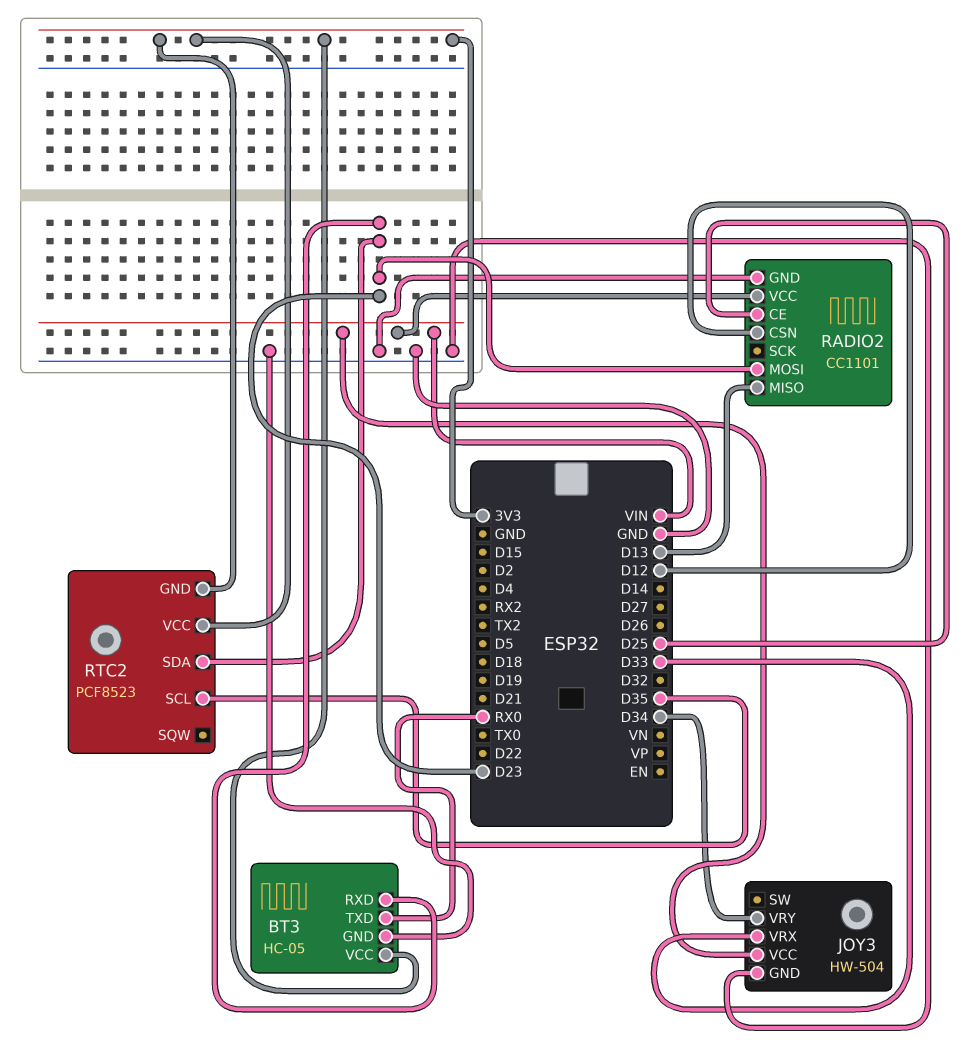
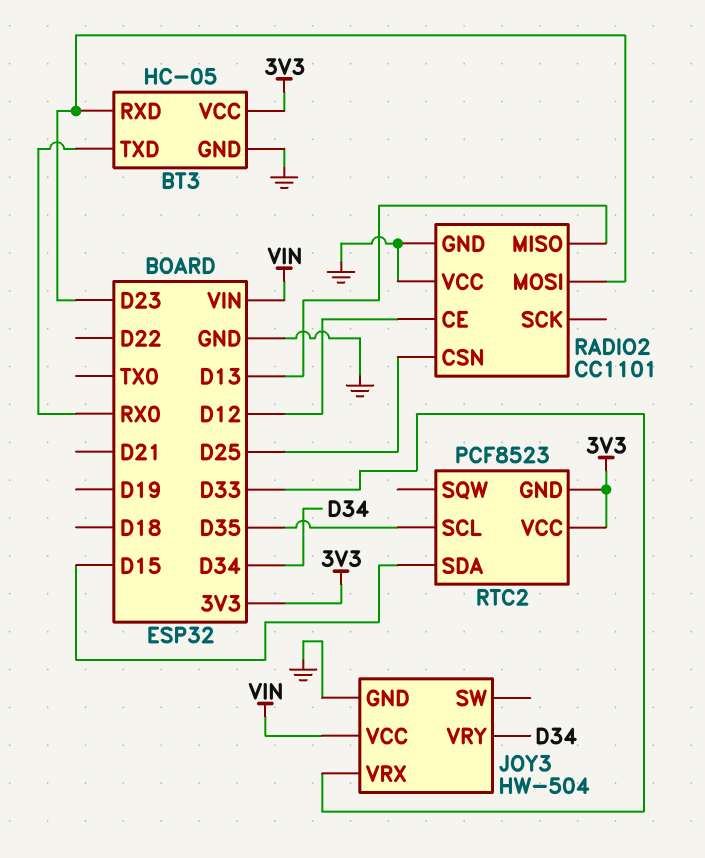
RADIO2 pin CE: D25 -> D12
RADIO2 pin CSN: D12 -> D25
RADIO2 pin VCC: VIN -> GND
RTC2 pin SDA: D23 -> D15

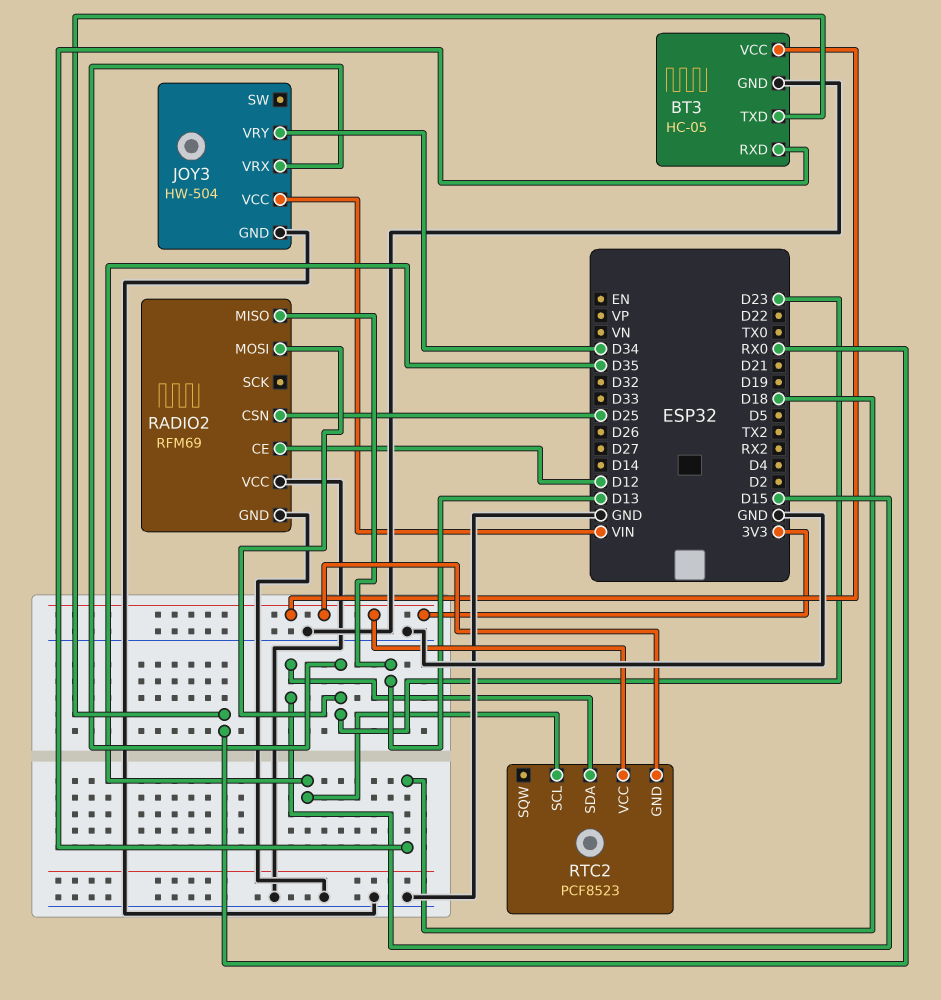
BT3 pin RXD: D23 -> D18
JOY3 pin VRX: D33 -> D23
RADIO2: CC1101 -> RFM69

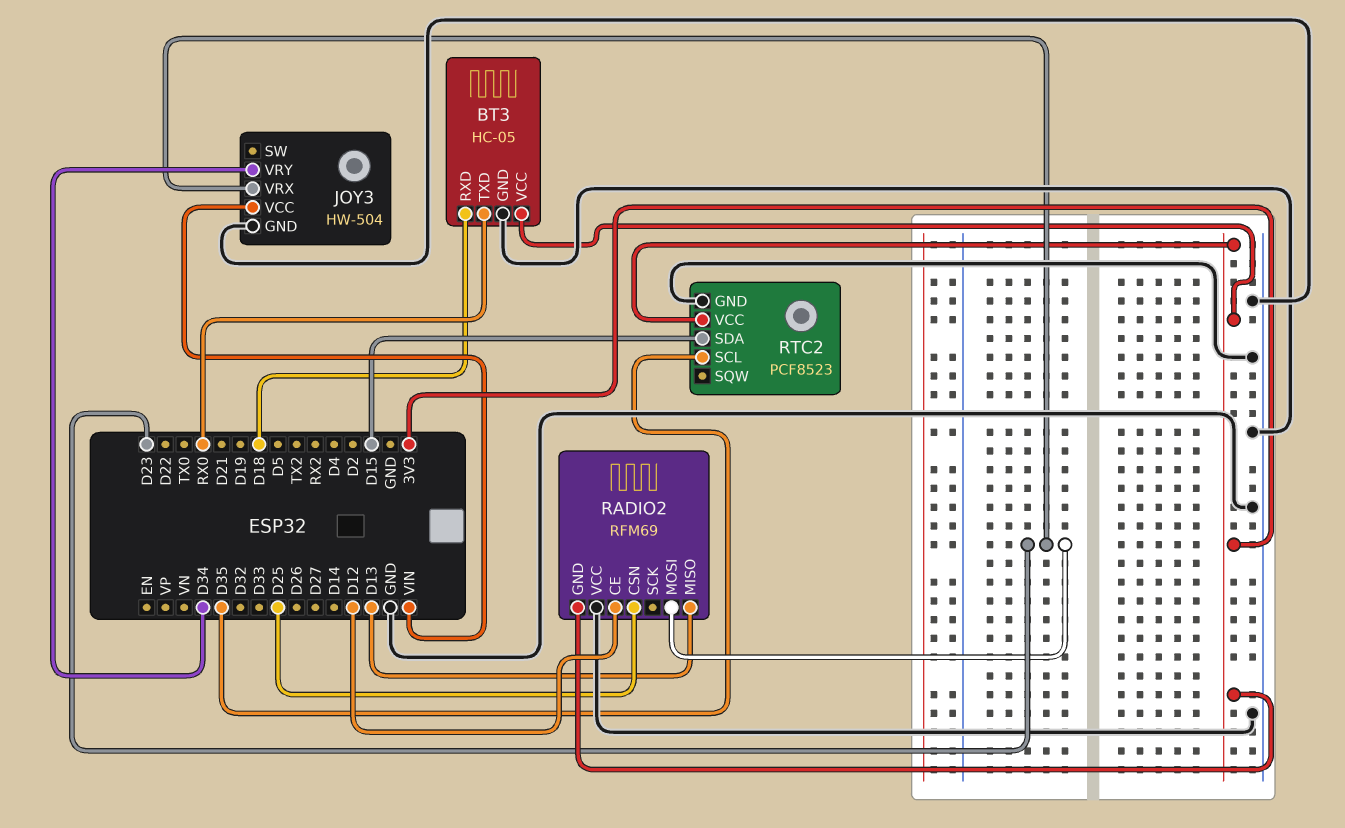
RADIO2 pin GND: GND -> 3V3
RTC2 pin GND: 3V3 -> GND

